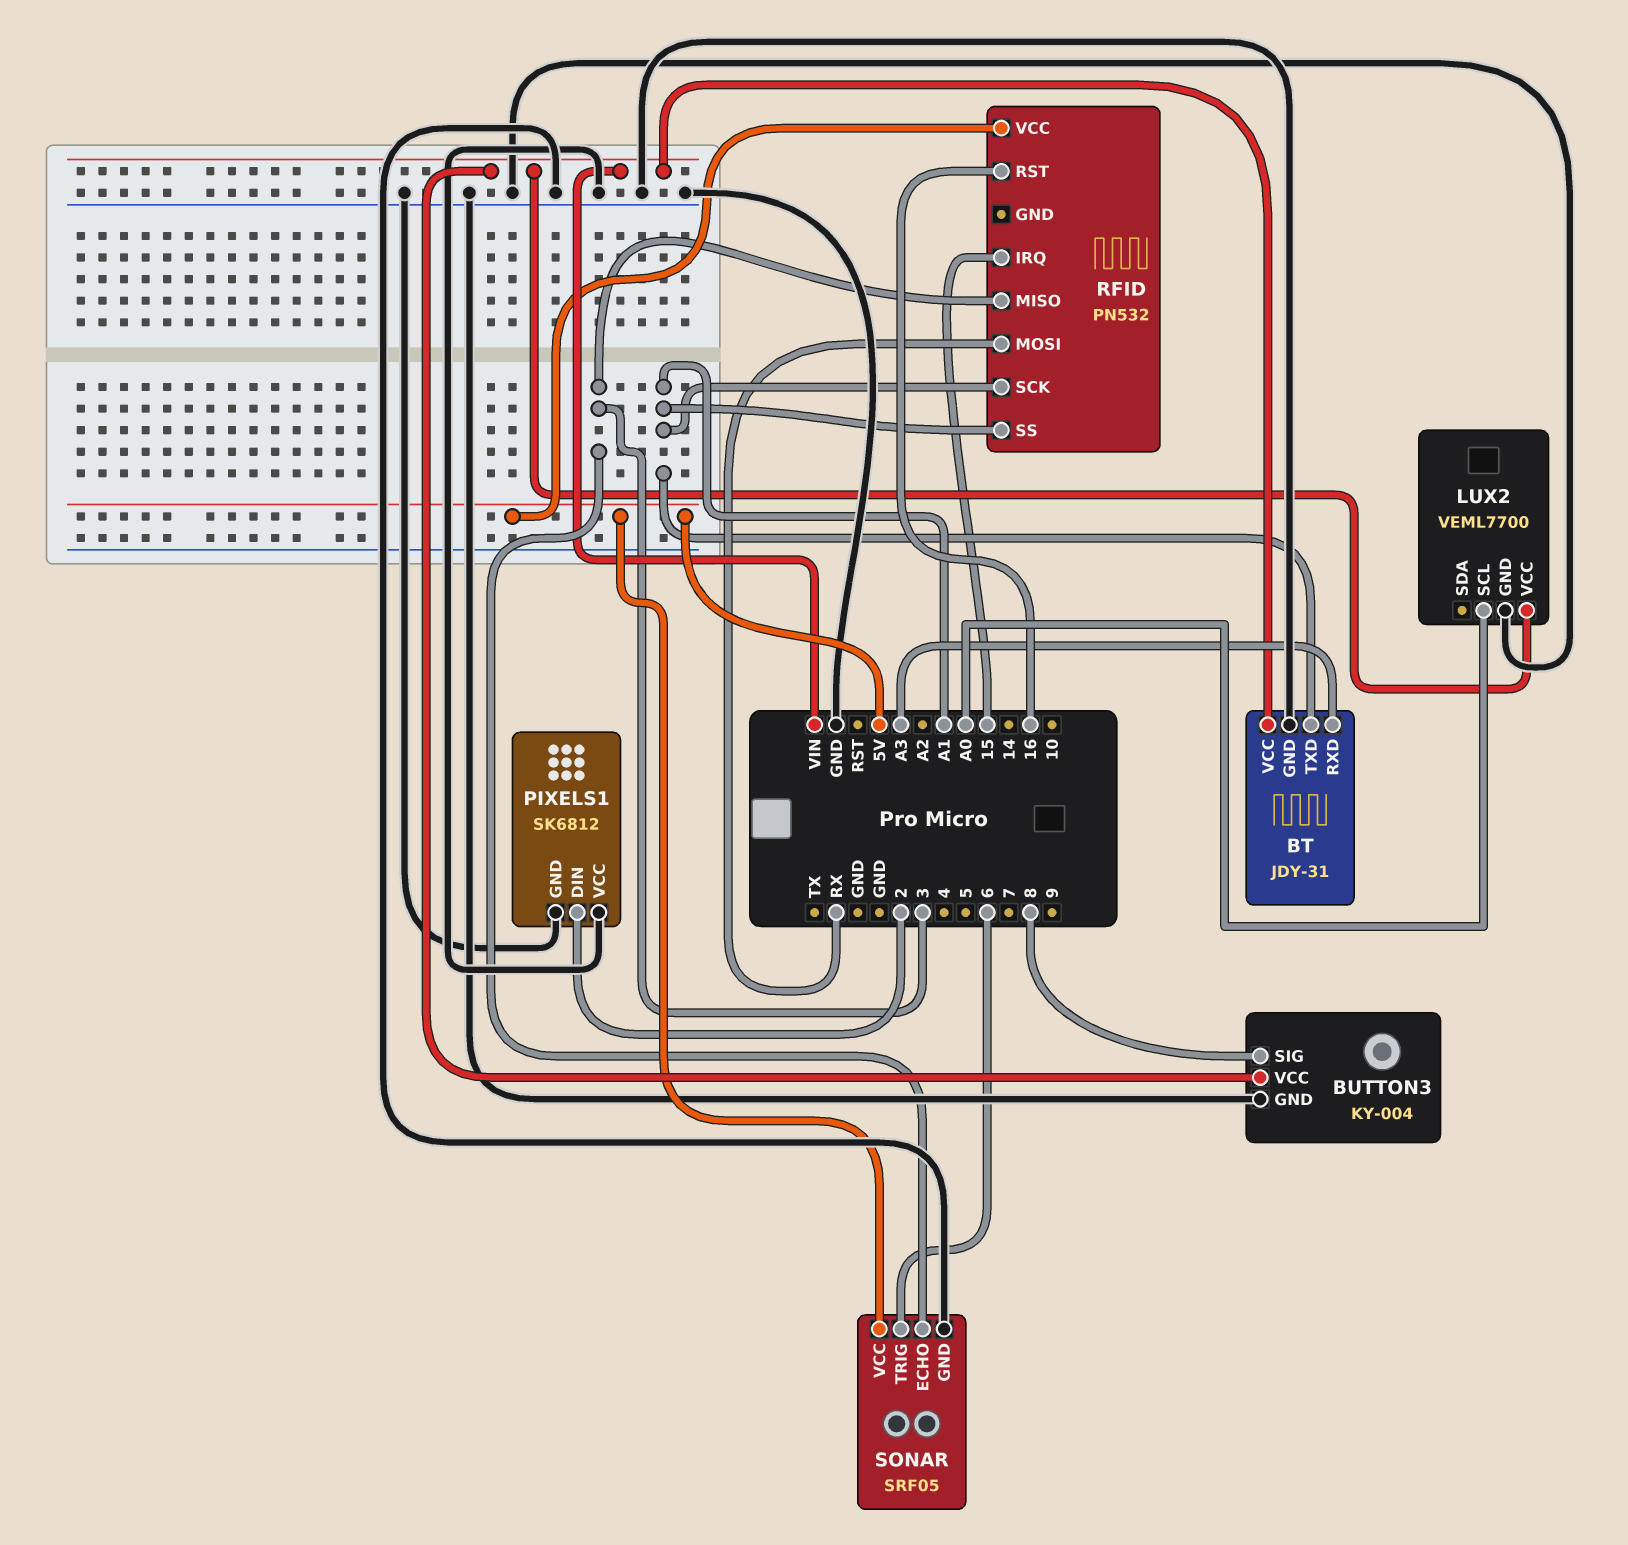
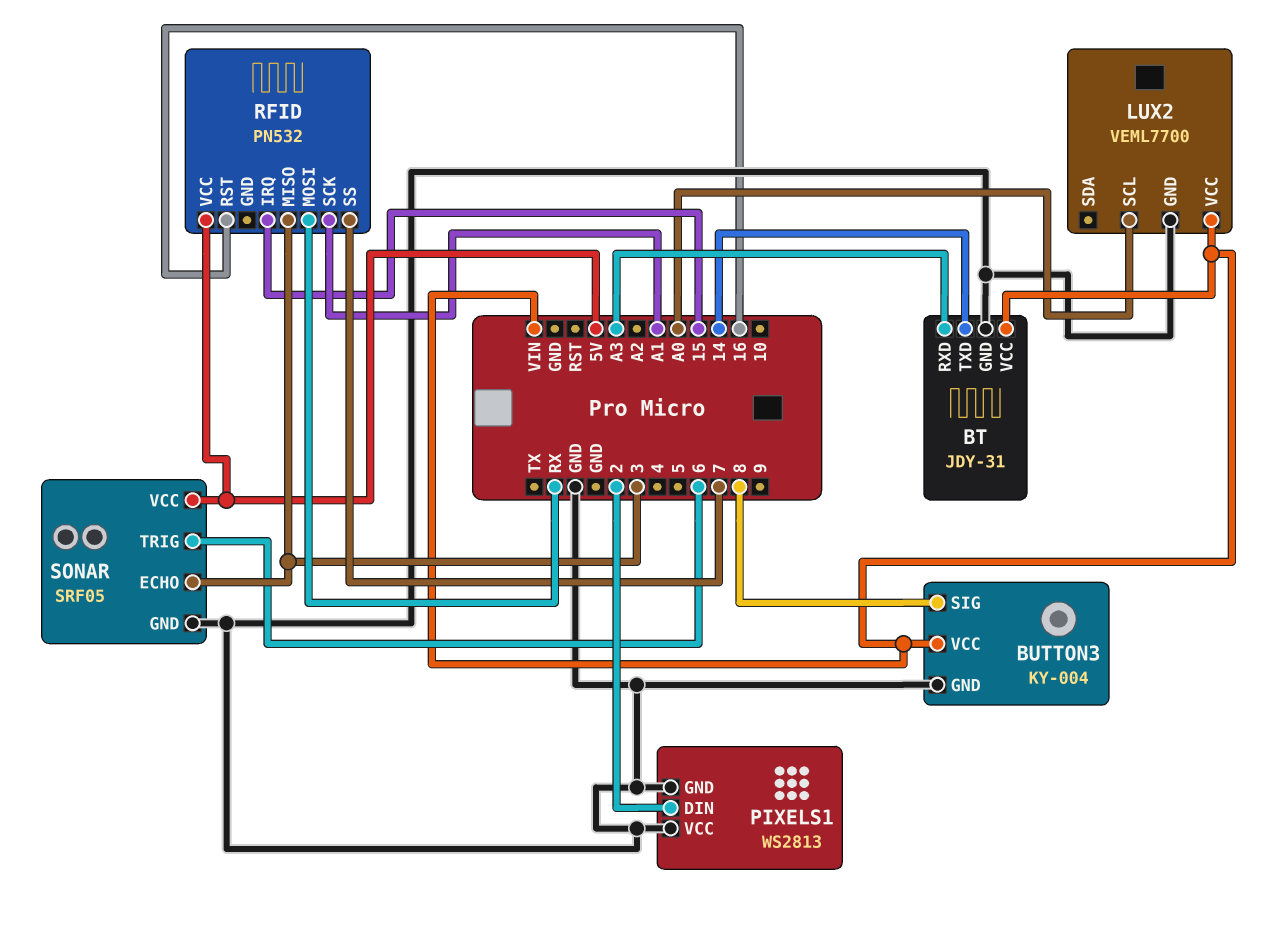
BT pin TXD: A1 -> 14
PIXELS1: SK6812 -> WS2813
RFID pin SS: A1 -> 7

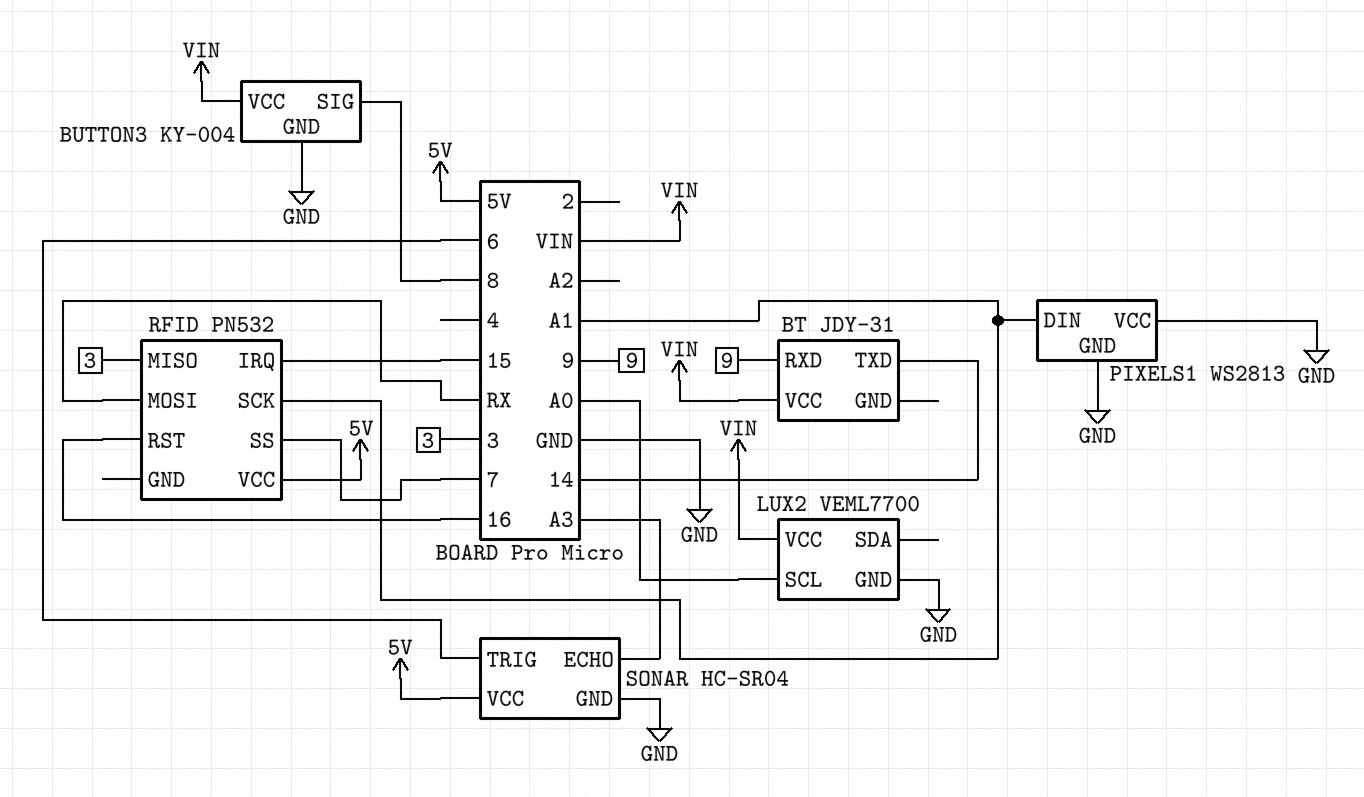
BT pin GND: GND -> none
BT pin RXD: A3 -> 9
PIXELS1 pin DIN: 2 -> A1
SONAR: SRF05 -> HC-SR04
SONAR pin ECHO: 3 -> A3

